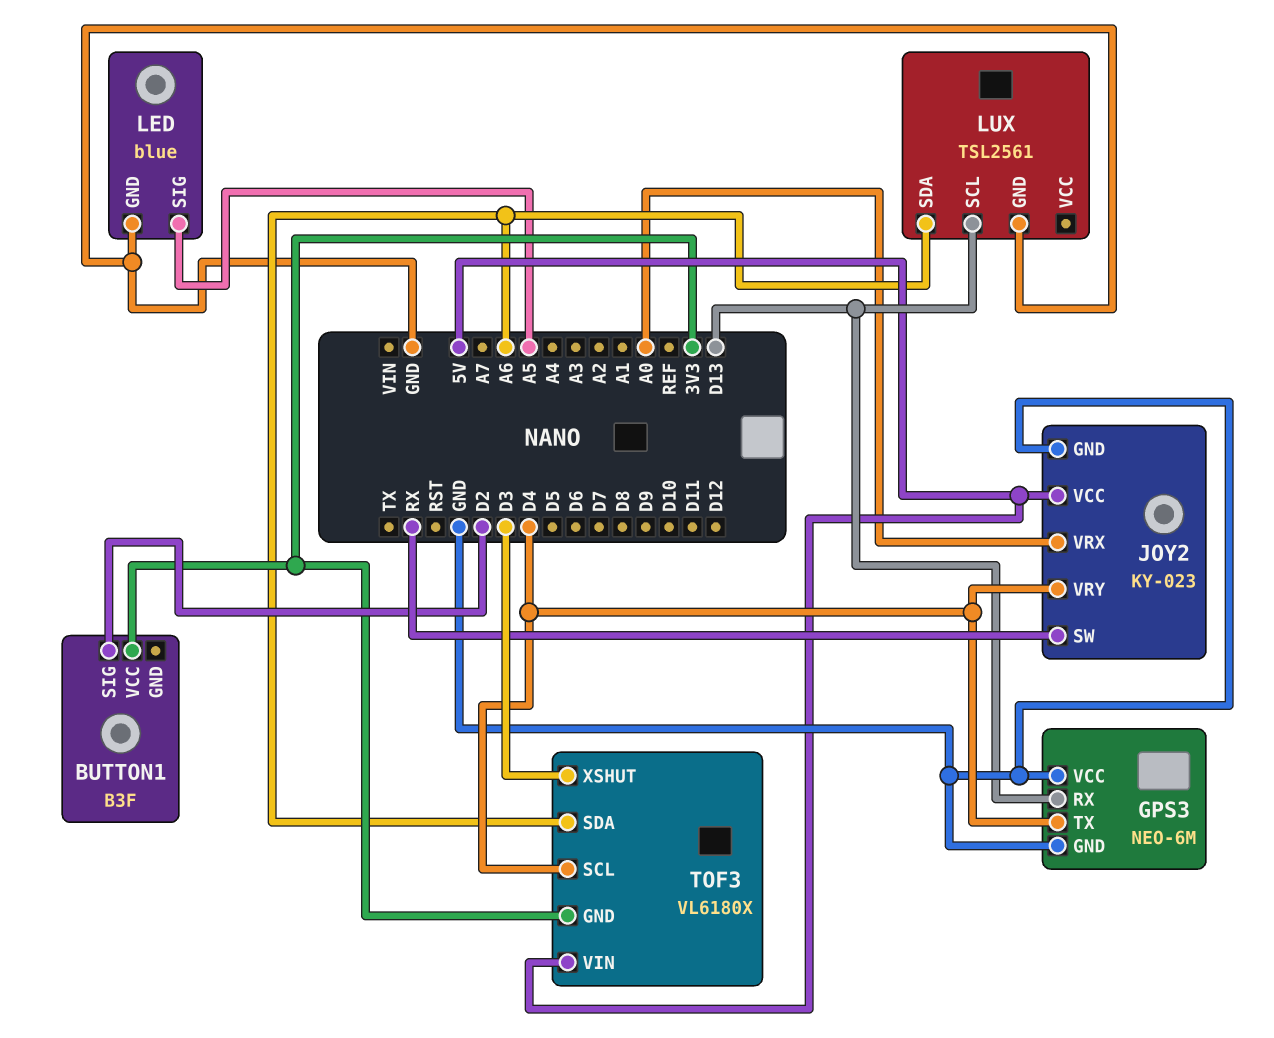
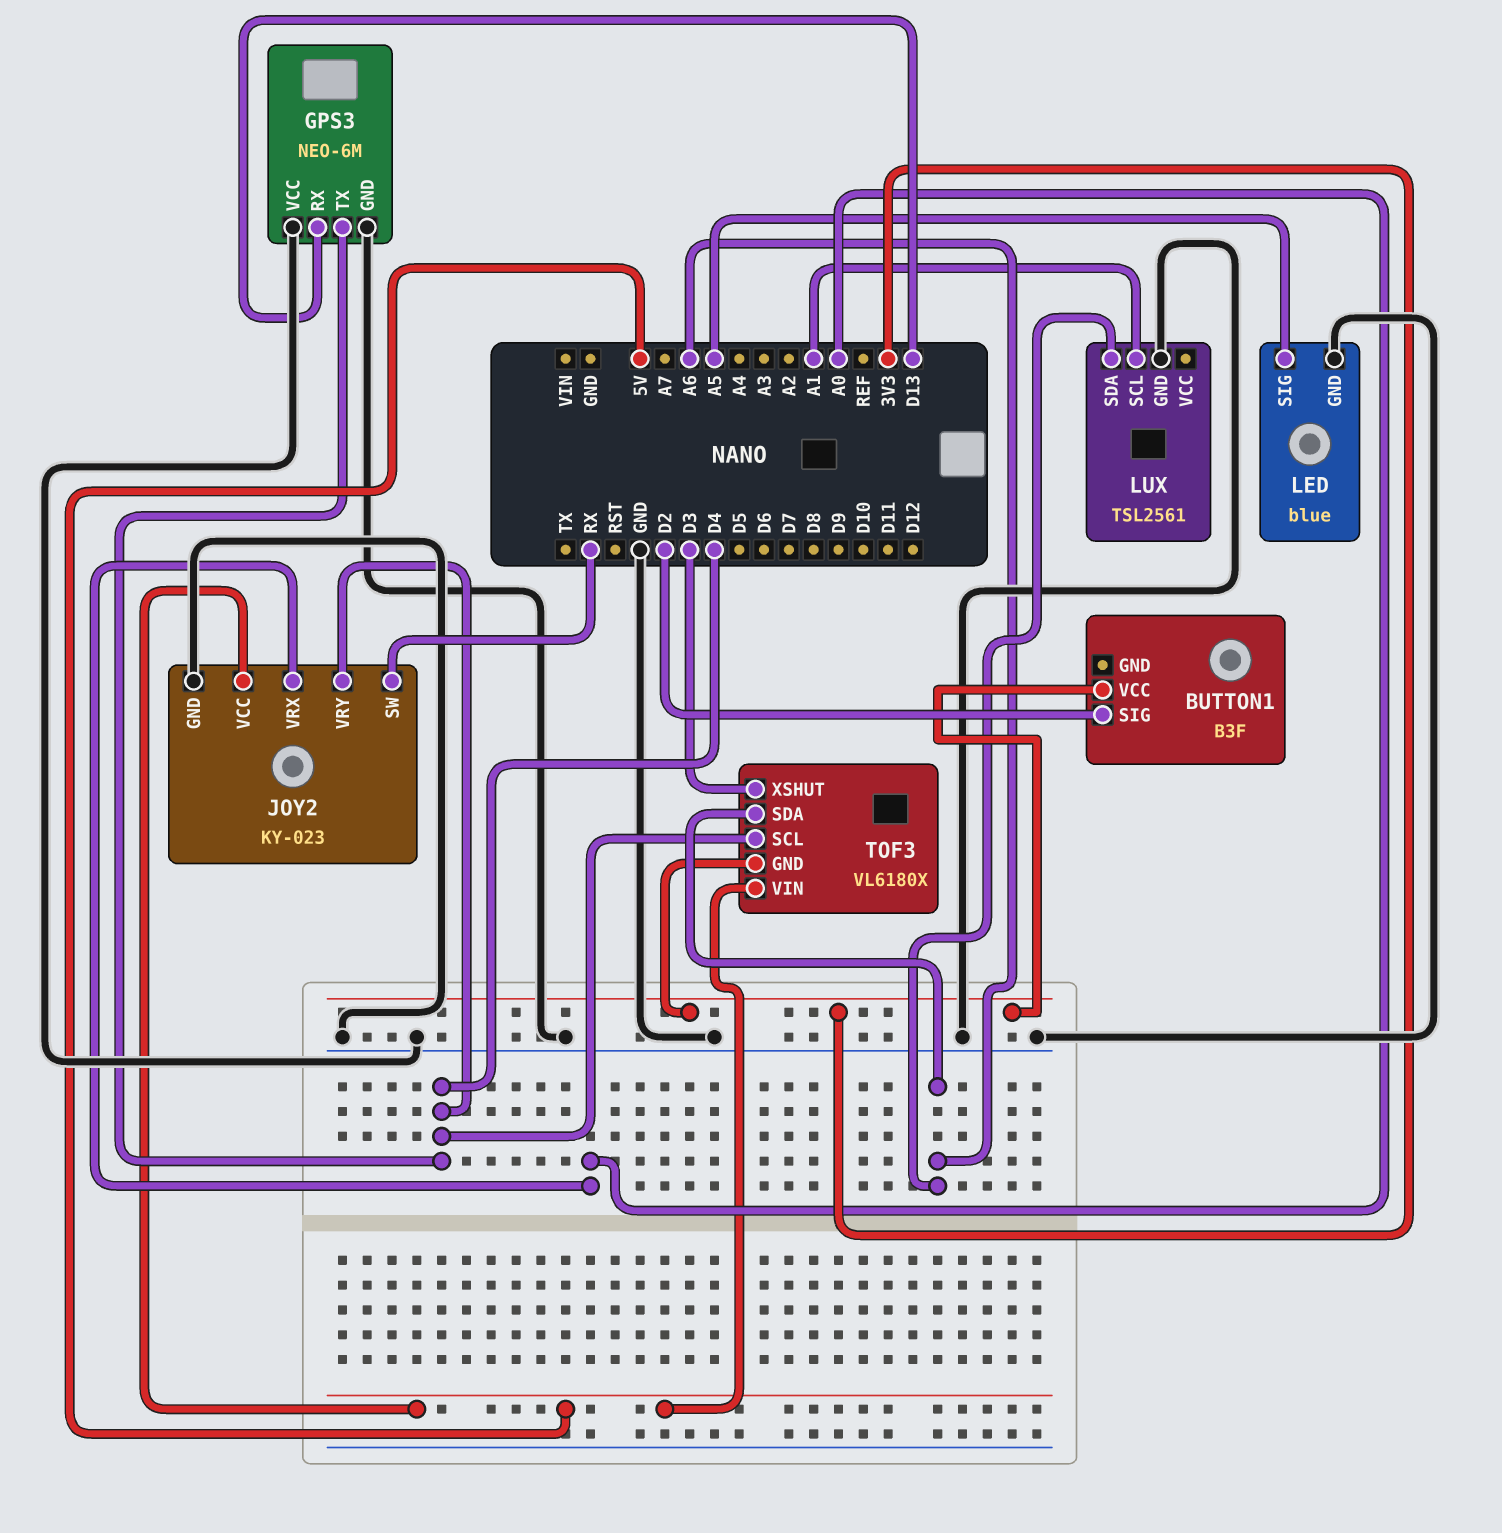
LUX pin SCL: D13 -> A1

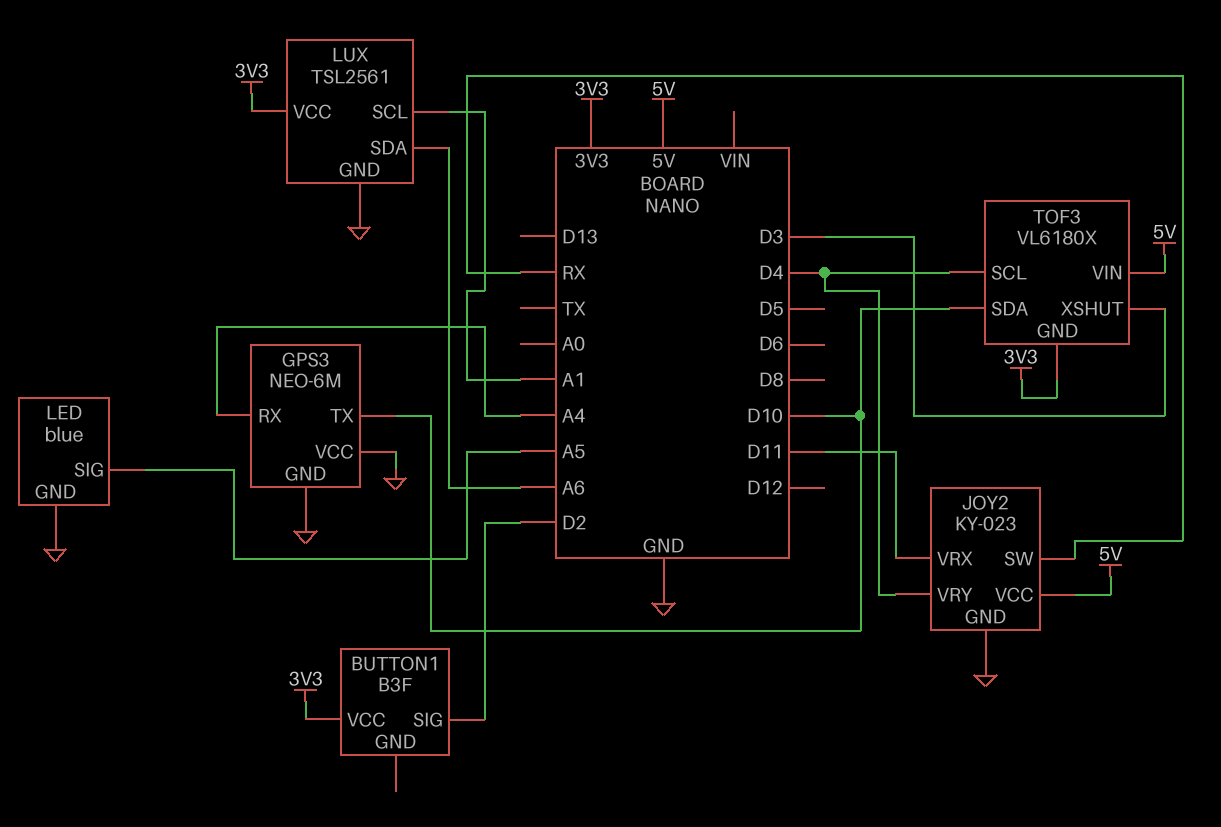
GPS3 pin RX: D13 -> A4
GPS3 pin TX: D4 -> D10
JOY2 pin VRX: A0 -> D11
LUX pin VCC: none -> 3V3
TOF3 pin SDA: A6 -> D10

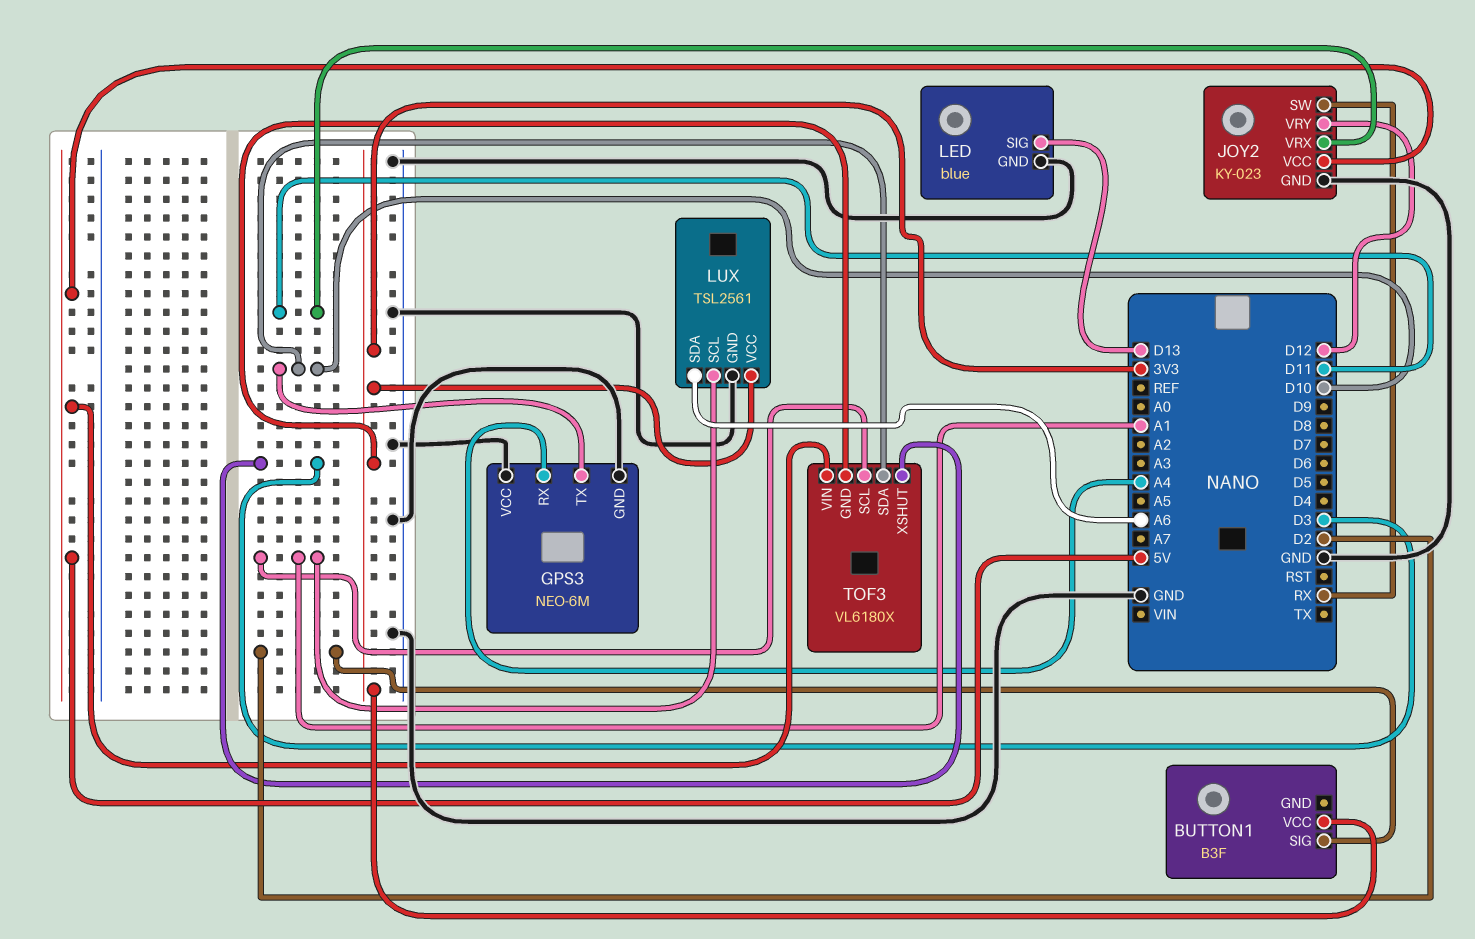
JOY2 pin VRY: D4 -> D12
LED pin SIG: A5 -> D13
TOF3 pin SCL: D4 -> A1

